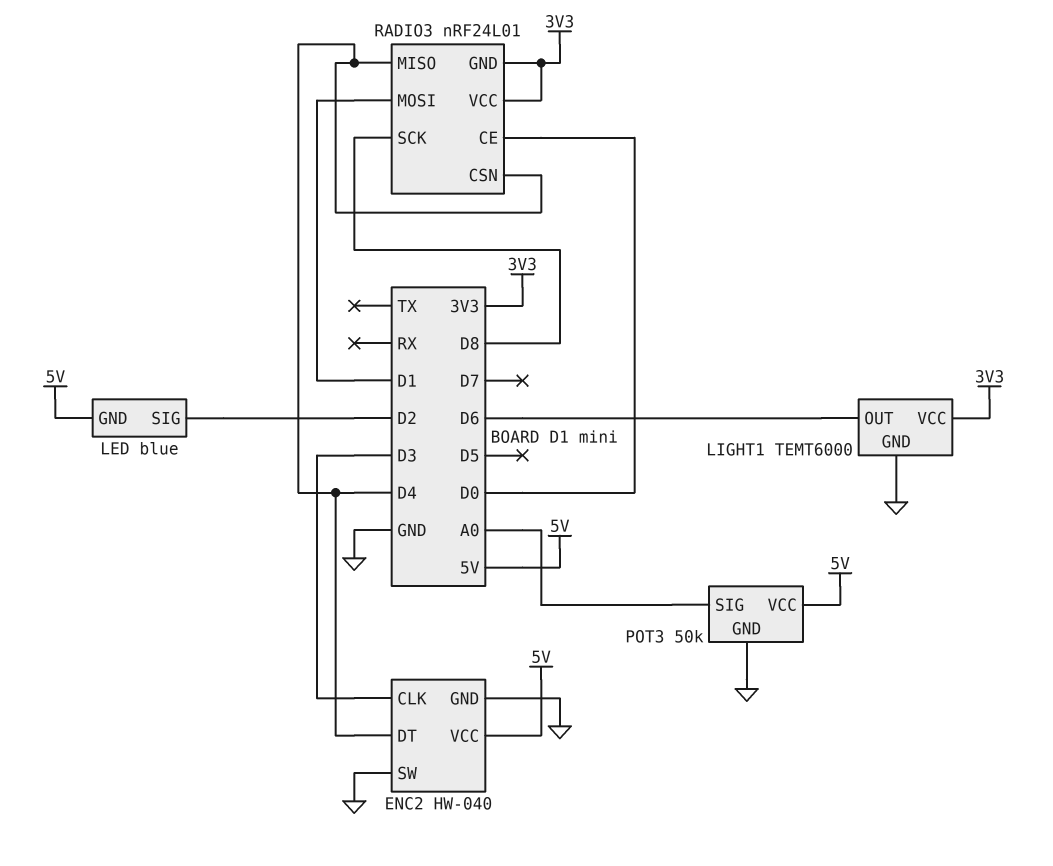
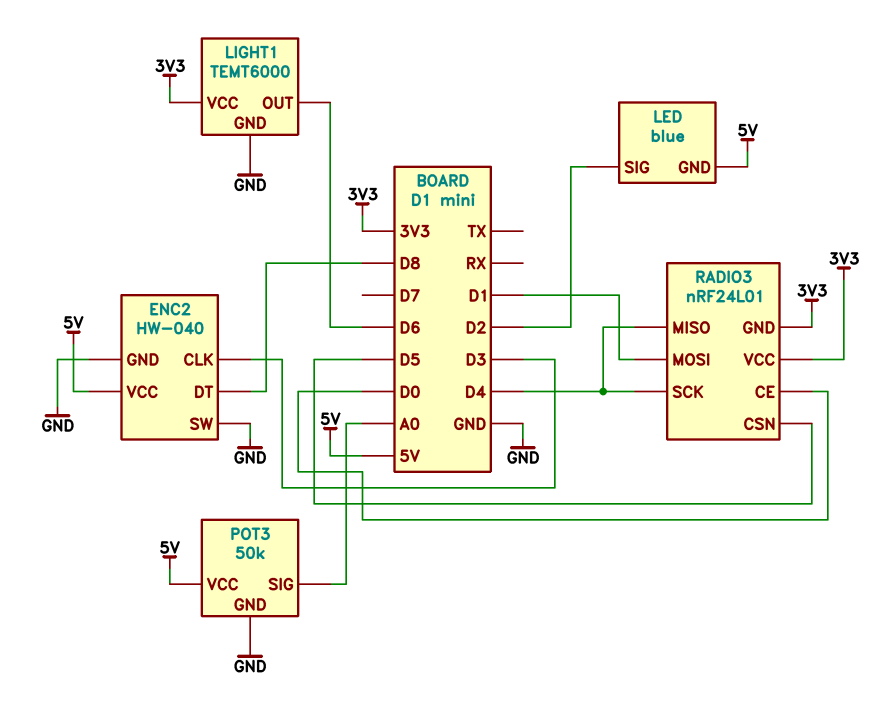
ENC2 pin DT: D4 -> D8
RADIO3 pin CSN: D4 -> D5
RADIO3 pin SCK: D8 -> D4

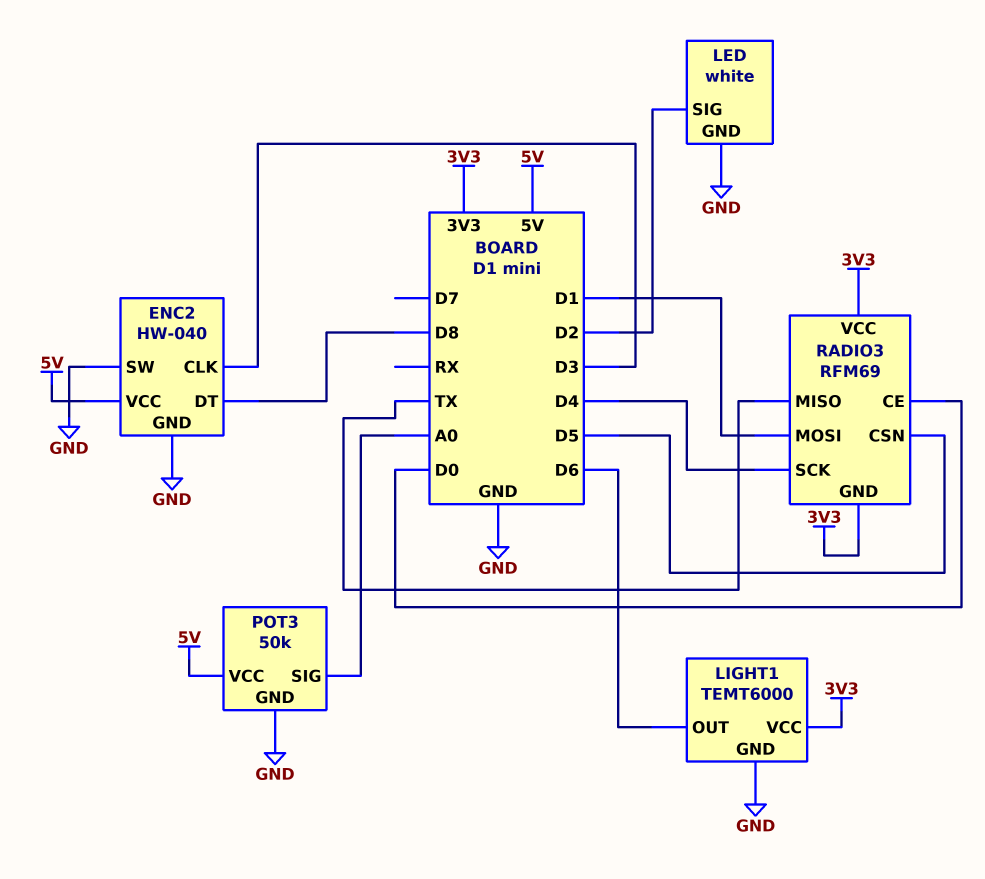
LED: blue -> white
LED pin GND: 5V -> GND
RADIO3: nRF24L01 -> RFM69
RADIO3 pin MISO: D4 -> TX

